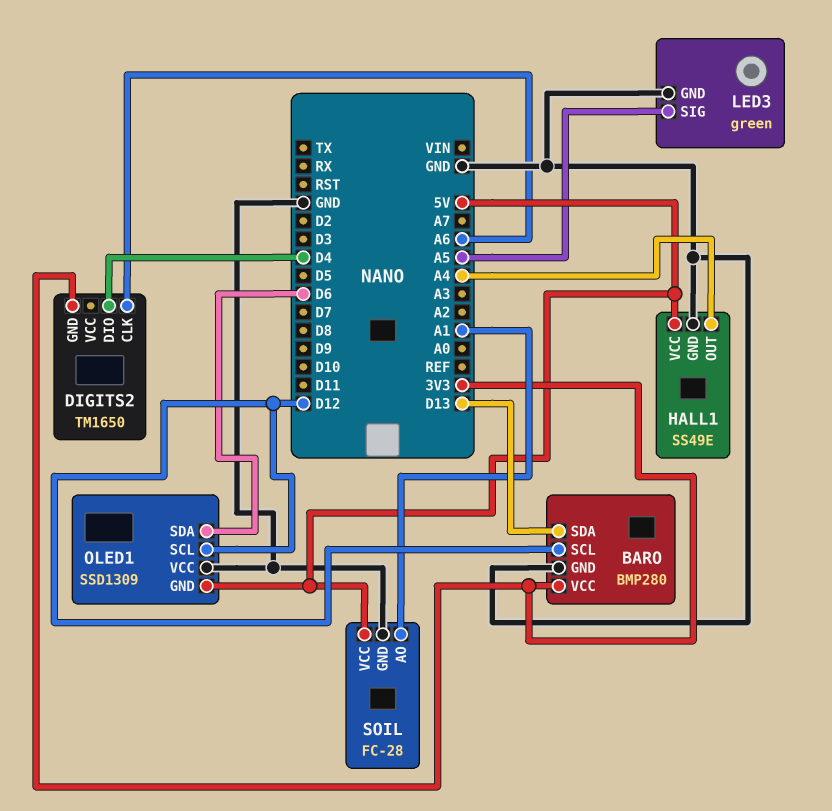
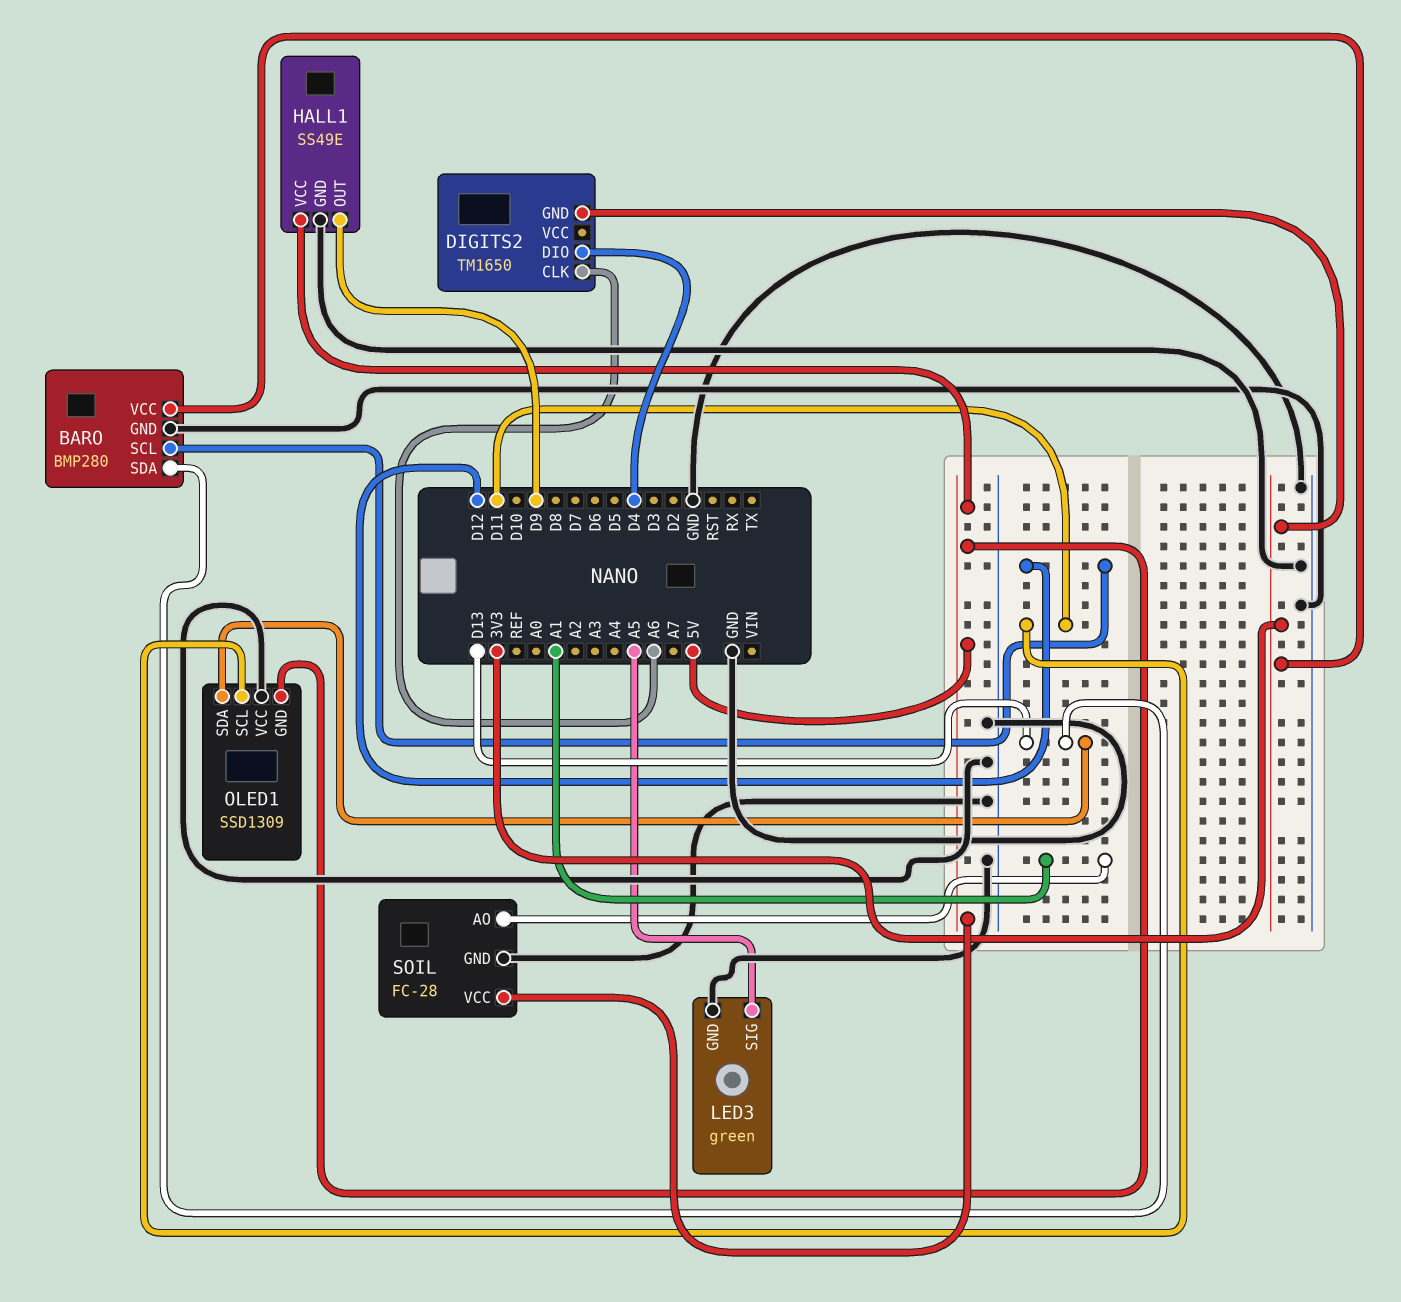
HALL1 pin OUT: A4 -> D9
OLED1 pin SCL: D12 -> D11
OLED1 pin SDA: D6 -> D13

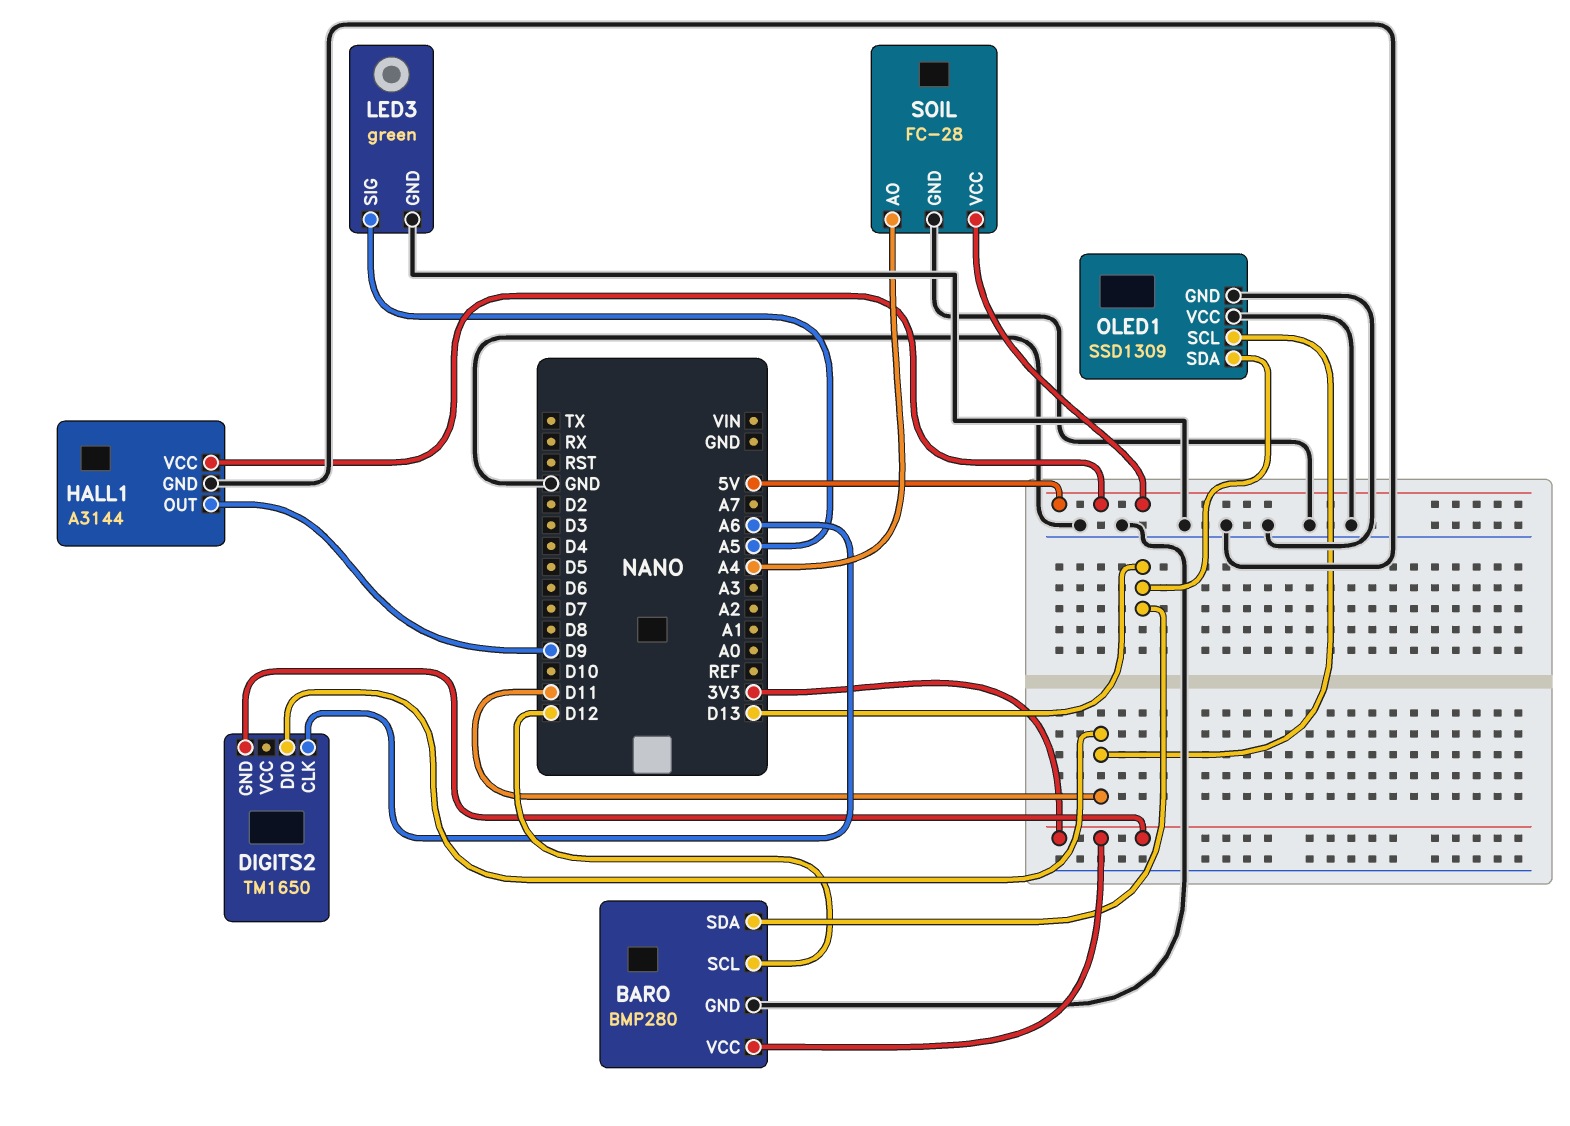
DIGITS2 pin DIO: D4 -> D11
HALL1: SS49E -> A3144
OLED1 pin GND: 5V -> GND
SOIL pin AO: A1 -> A4

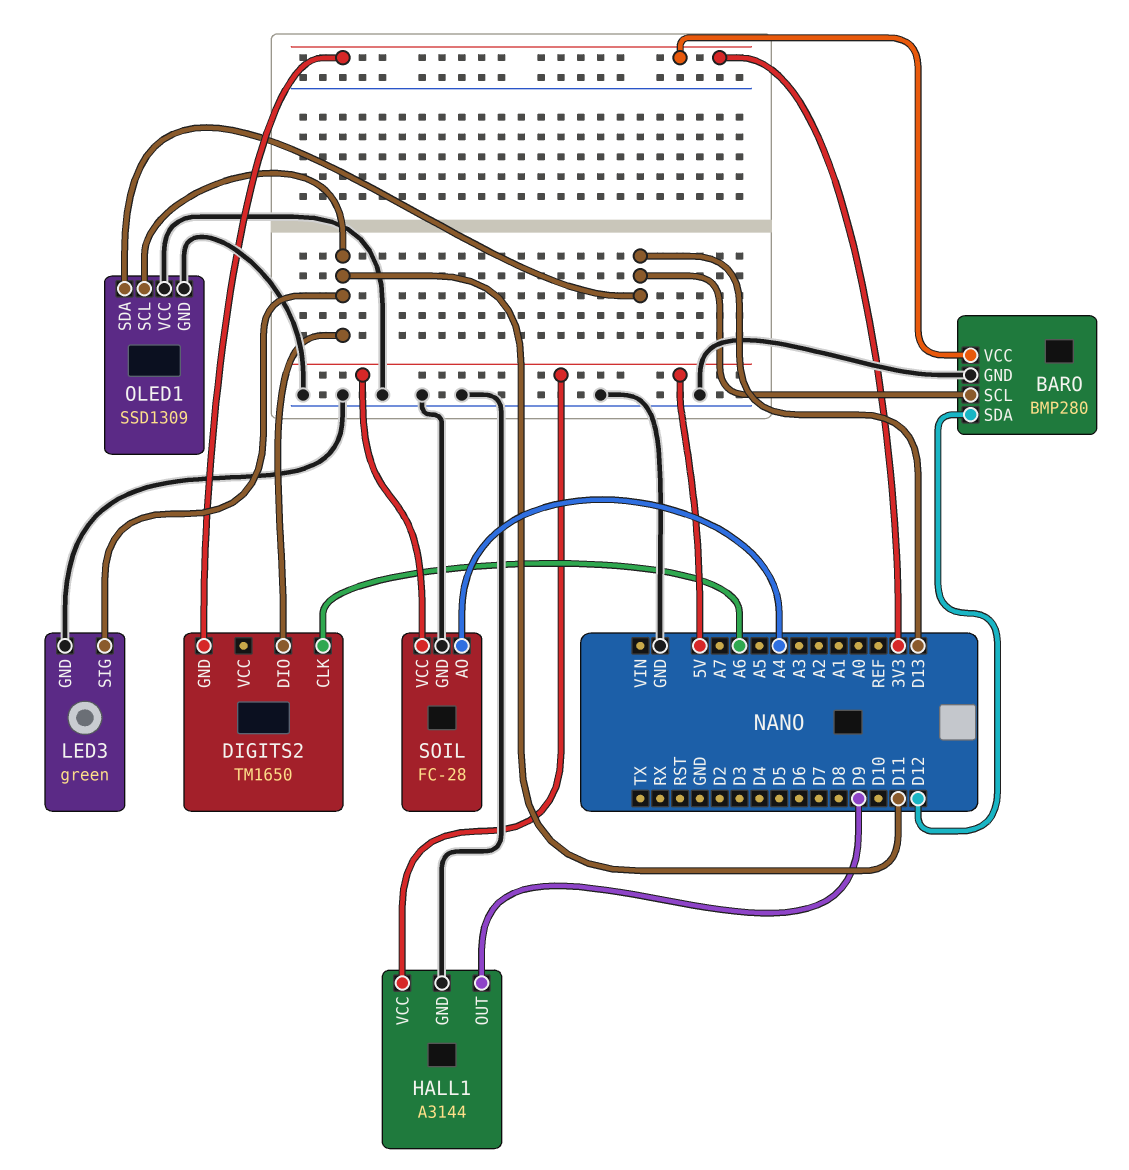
BARO pin SCL: D12 -> D13
BARO pin SDA: D13 -> D12
LED3 pin SIG: A5 -> D11

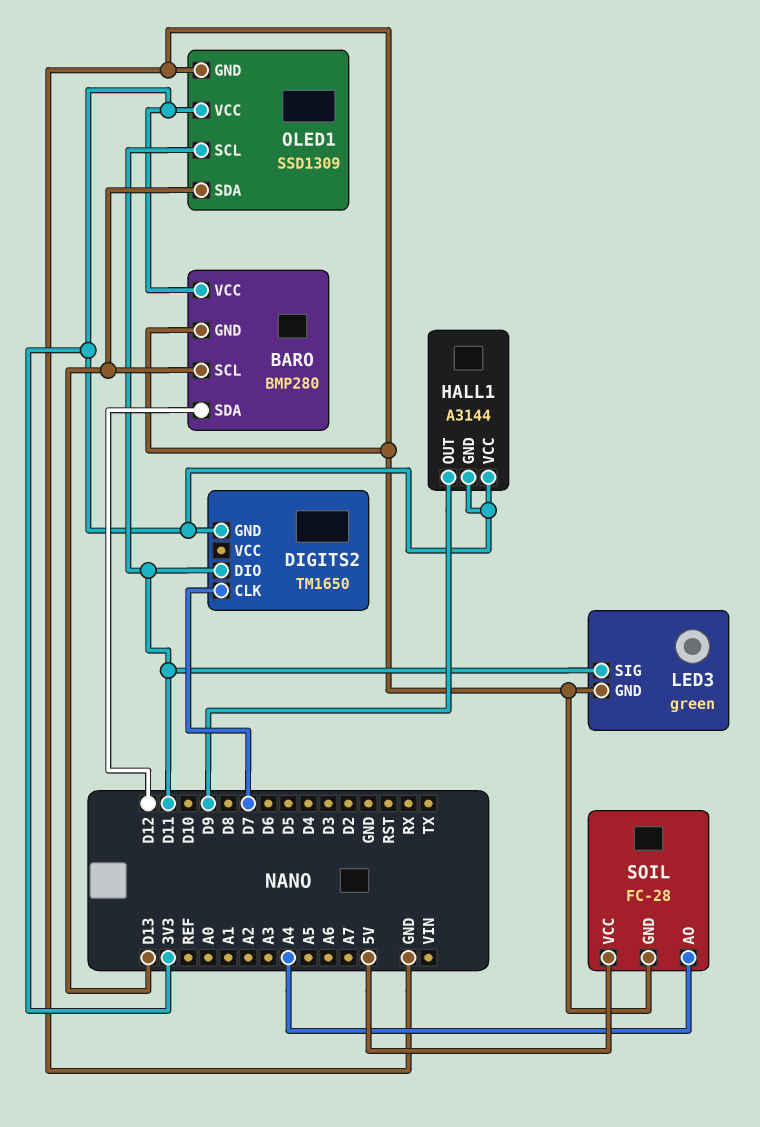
DIGITS2 pin CLK: A6 -> D7
HALL1 pin GND: GND -> 3V3
HALL1 pin VCC: 5V -> 3V3
OLED1 pin VCC: GND -> 3V3

